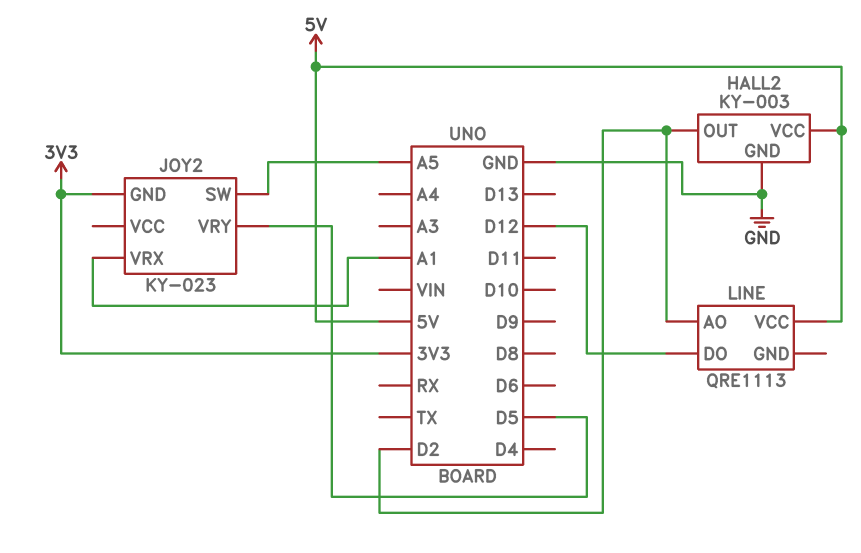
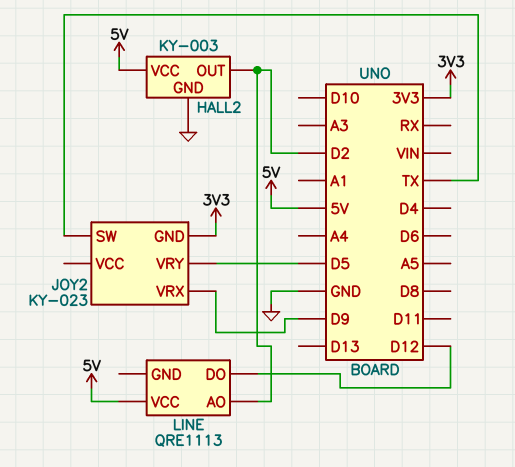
JOY2 pin SW: A5 -> TX
JOY2 pin VRX: A1 -> D9

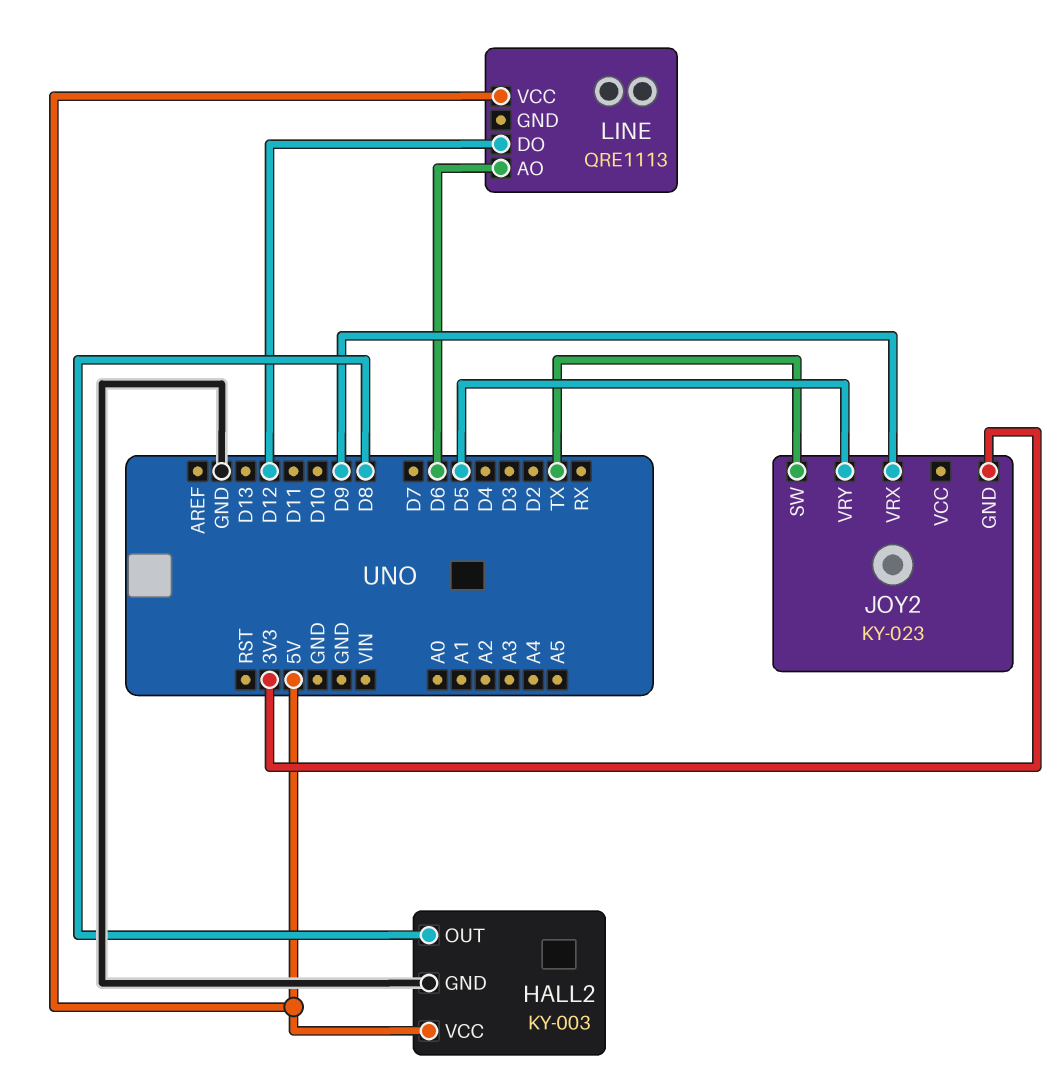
HALL2 pin OUT: D2 -> D8
LINE pin AO: D2 -> D6

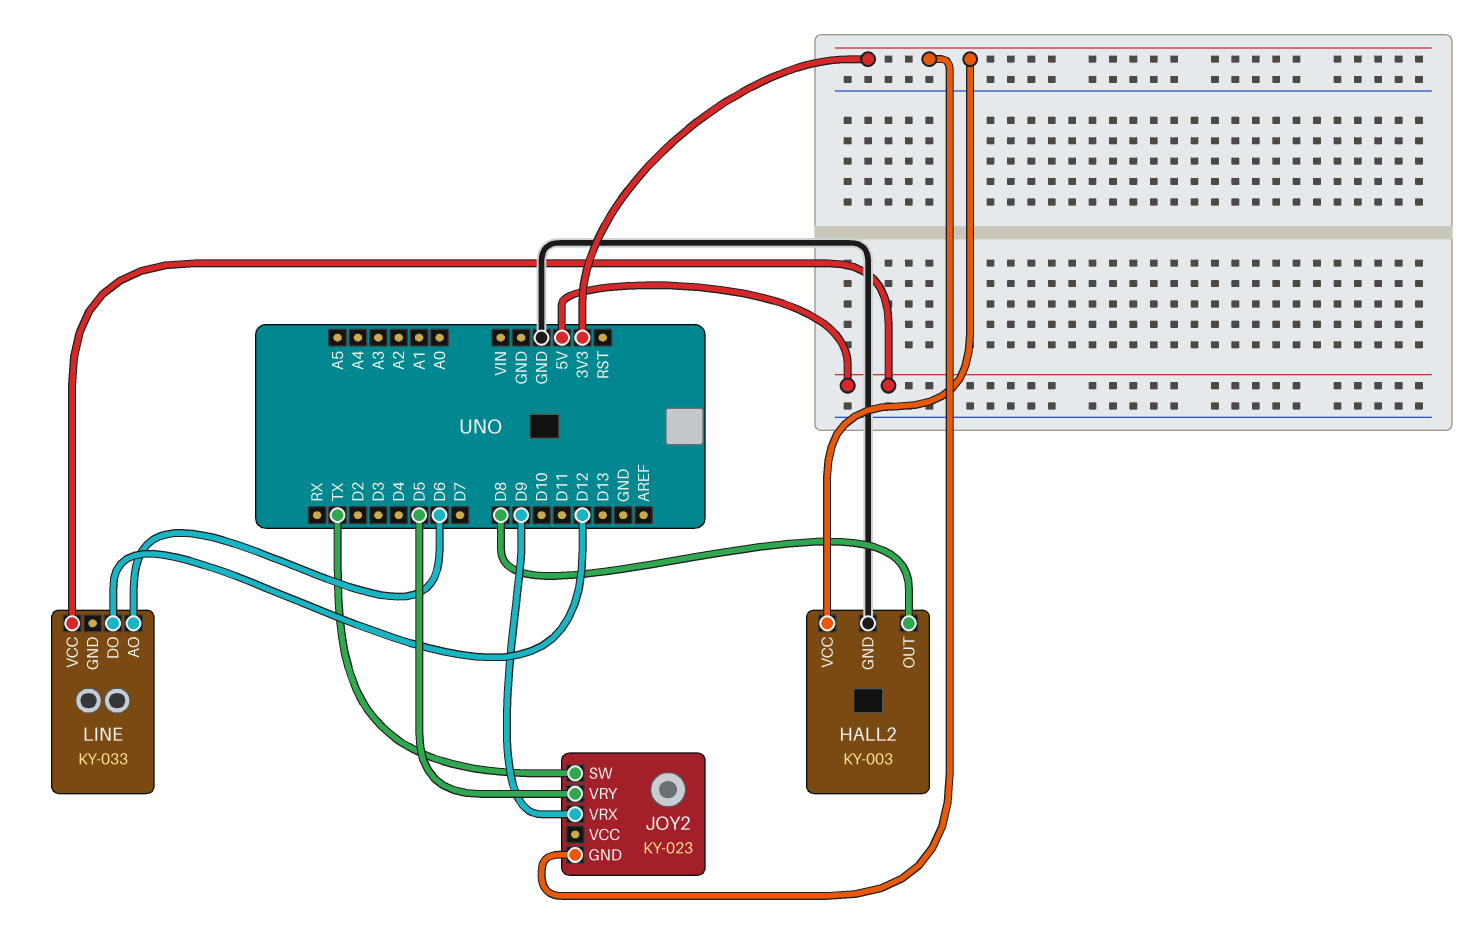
HALL2 pin VCC: 5V -> 3V3
LINE: QRE1113 -> KY-033

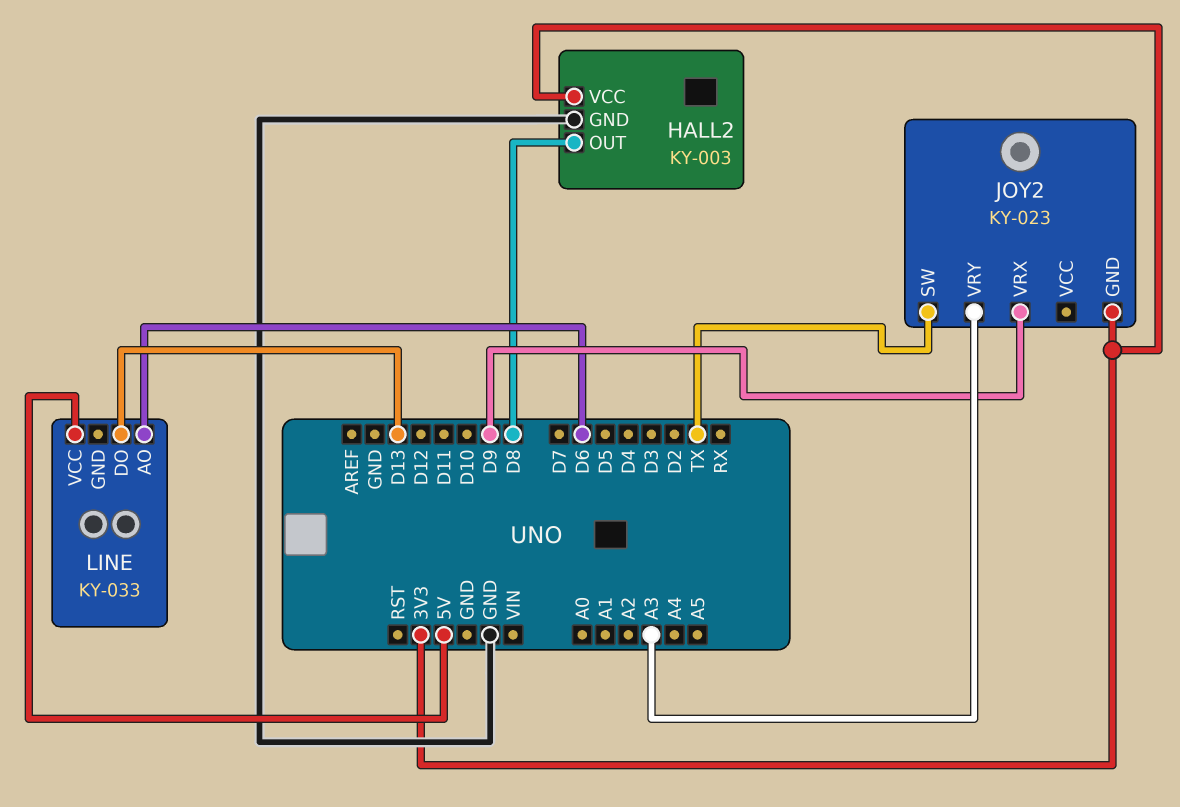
JOY2 pin VRY: D5 -> A3
LINE pin DO: D12 -> D13

